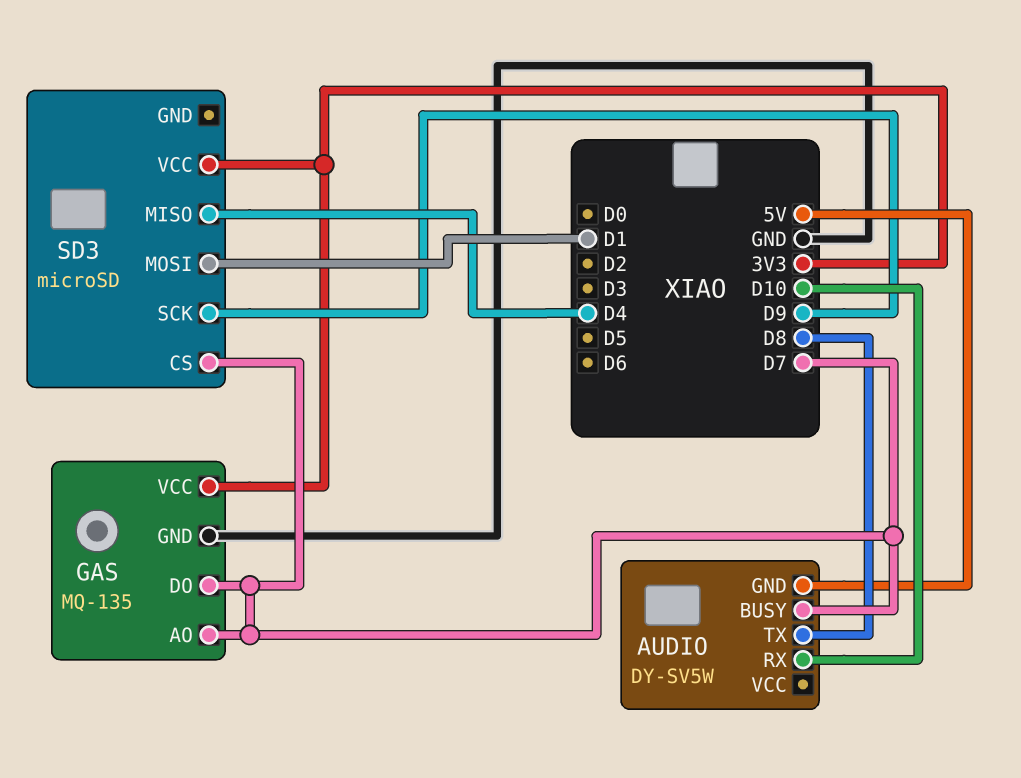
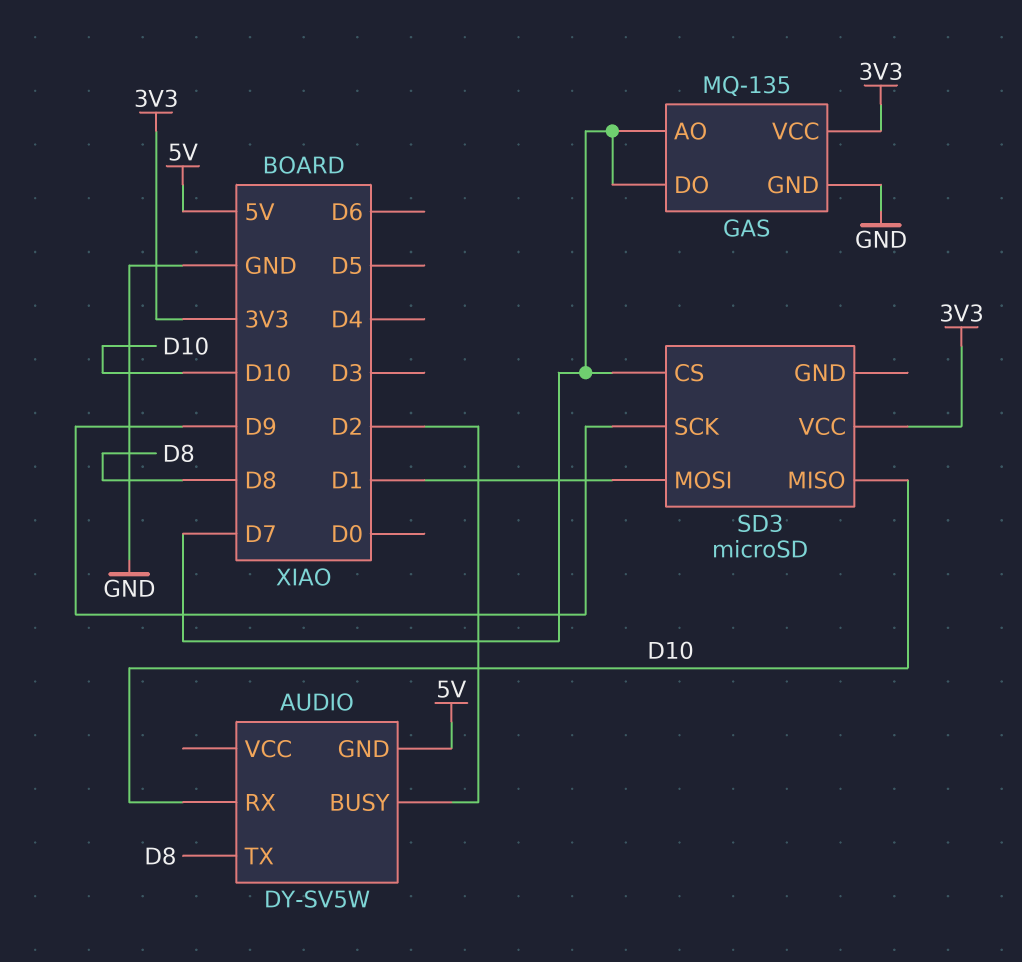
AUDIO pin BUSY: D7 -> D2
SD3 pin MISO: D4 -> D10

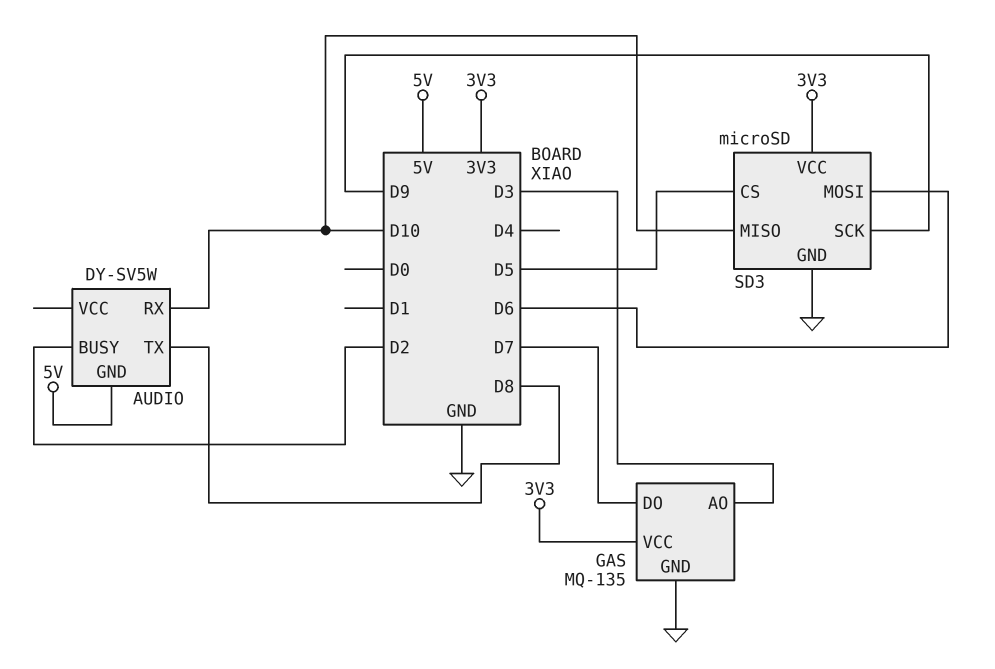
GAS pin AO: D7 -> D3
SD3 pin CS: D7 -> D5
SD3 pin GND: none -> GND
SD3 pin MOSI: D1 -> D6

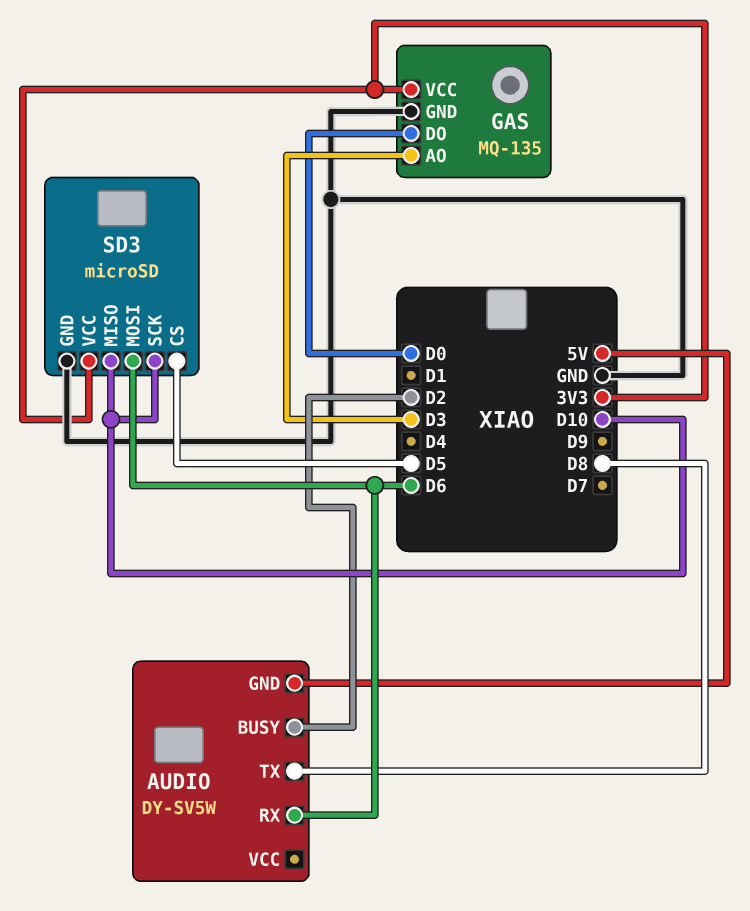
AUDIO pin RX: D10 -> D6
GAS pin DO: D7 -> D0
SD3 pin SCK: D9 -> D10

